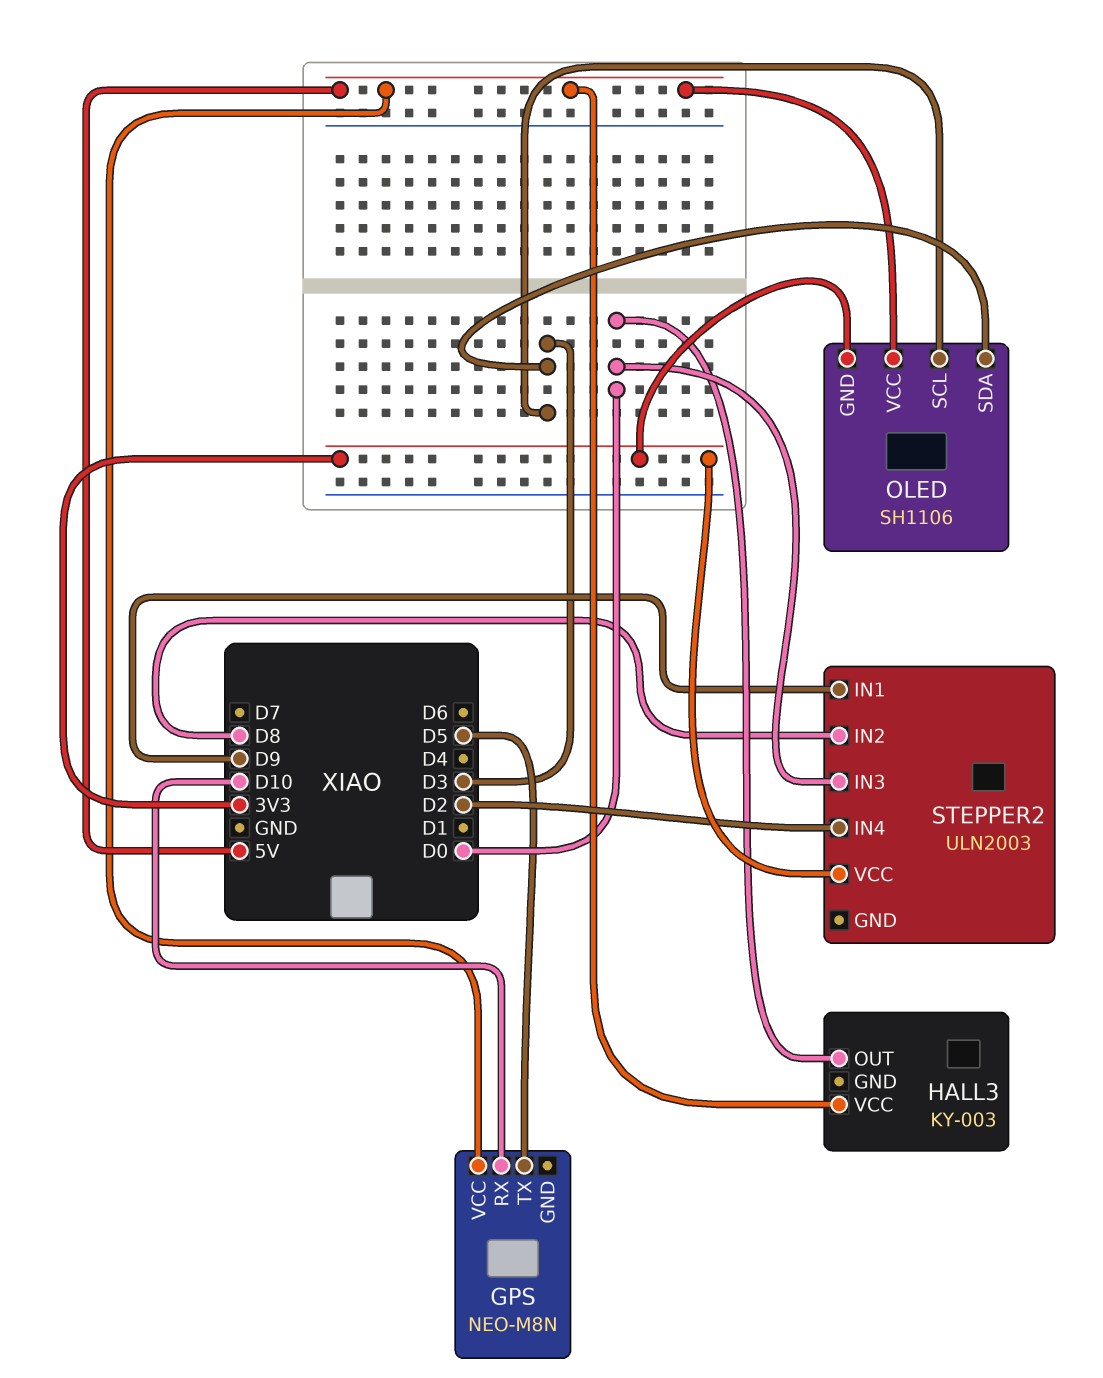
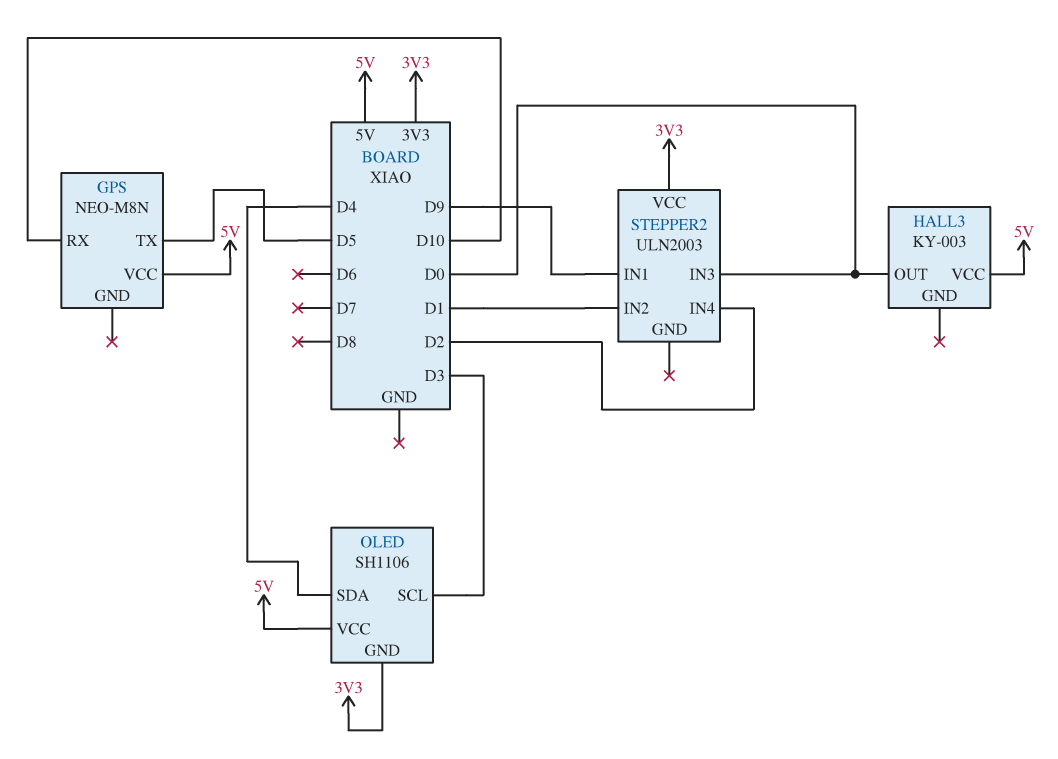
OLED pin SDA: D3 -> D4
STEPPER2 pin IN2: D8 -> D1

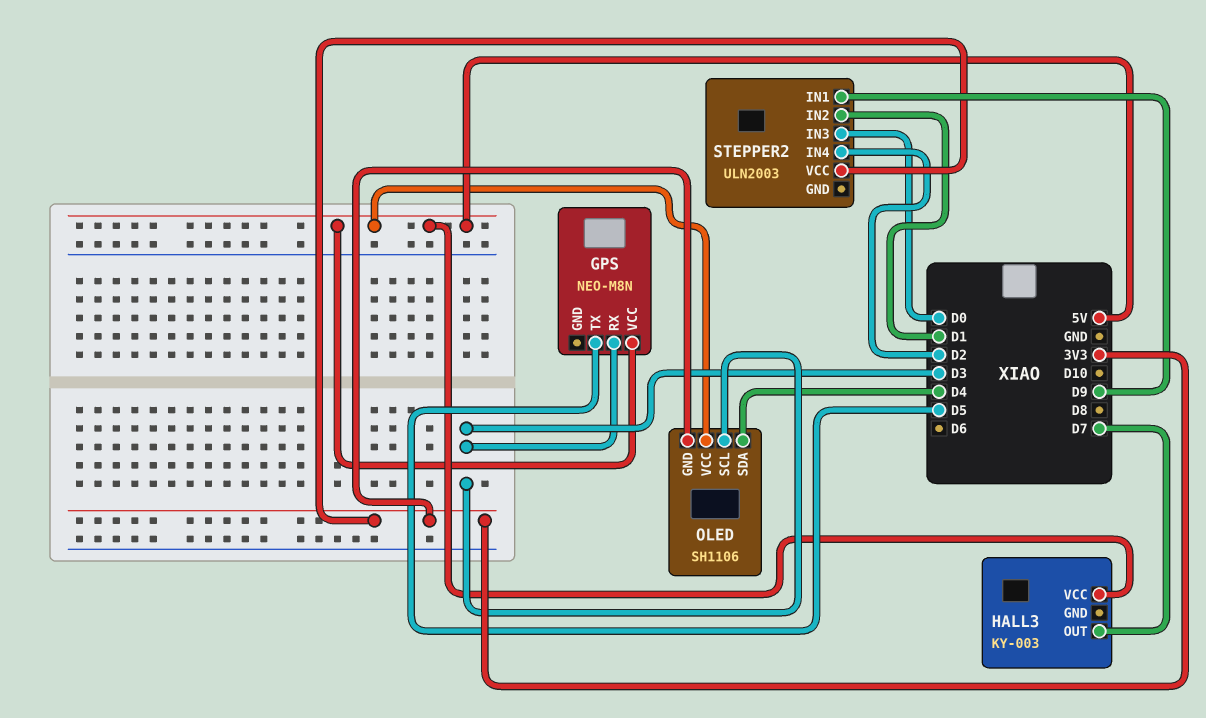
GPS pin RX: D10 -> D3
HALL3 pin OUT: D0 -> D7

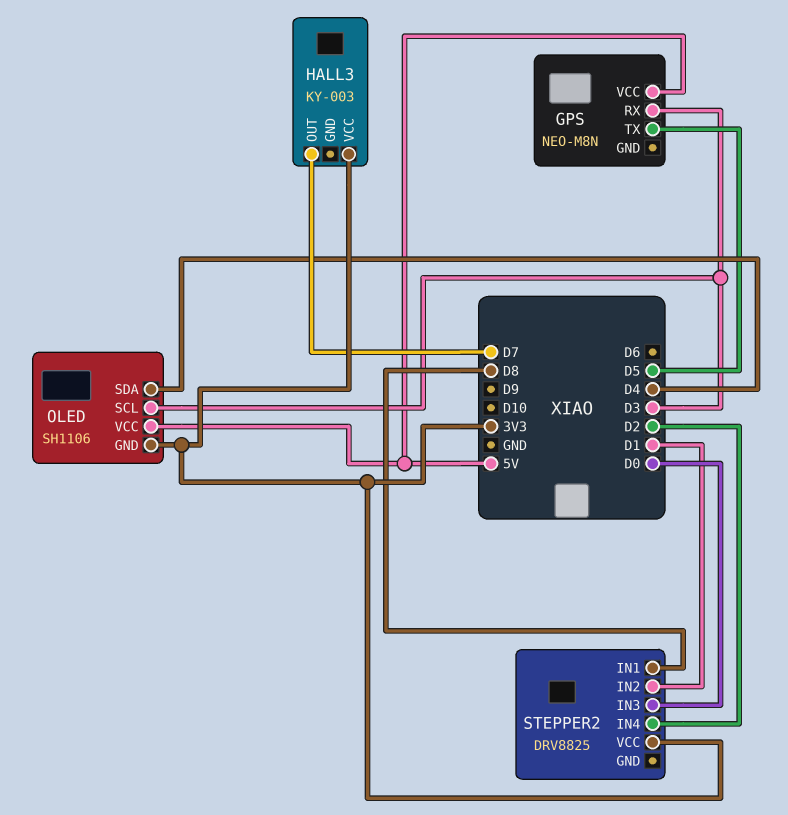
HALL3 pin VCC: 5V -> 3V3
STEPPER2: ULN2003 -> DRV8825
STEPPER2 pin IN1: D9 -> D8

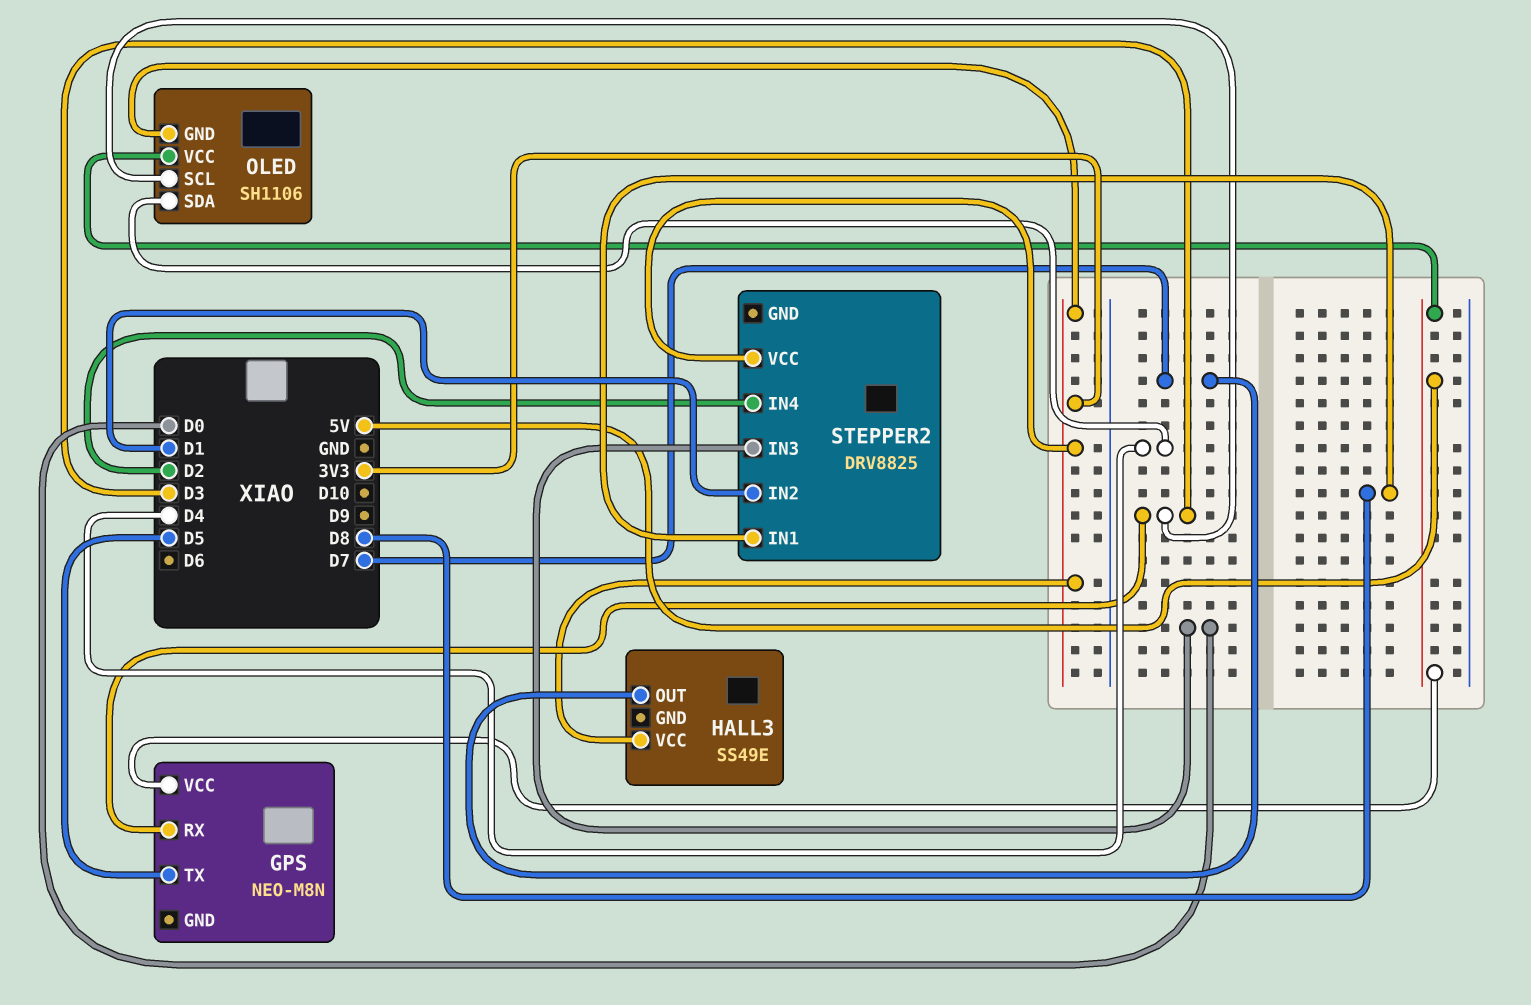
HALL3: KY-003 -> SS49E

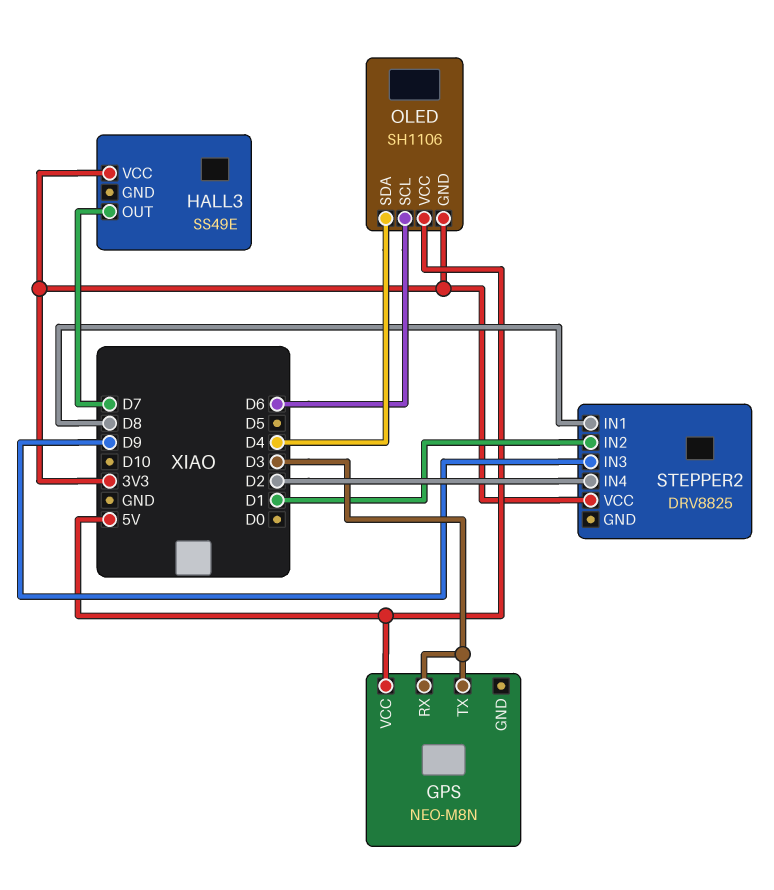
GPS pin TX: D5 -> D3
OLED pin SCL: D3 -> D6
STEPPER2 pin IN3: D0 -> D9

